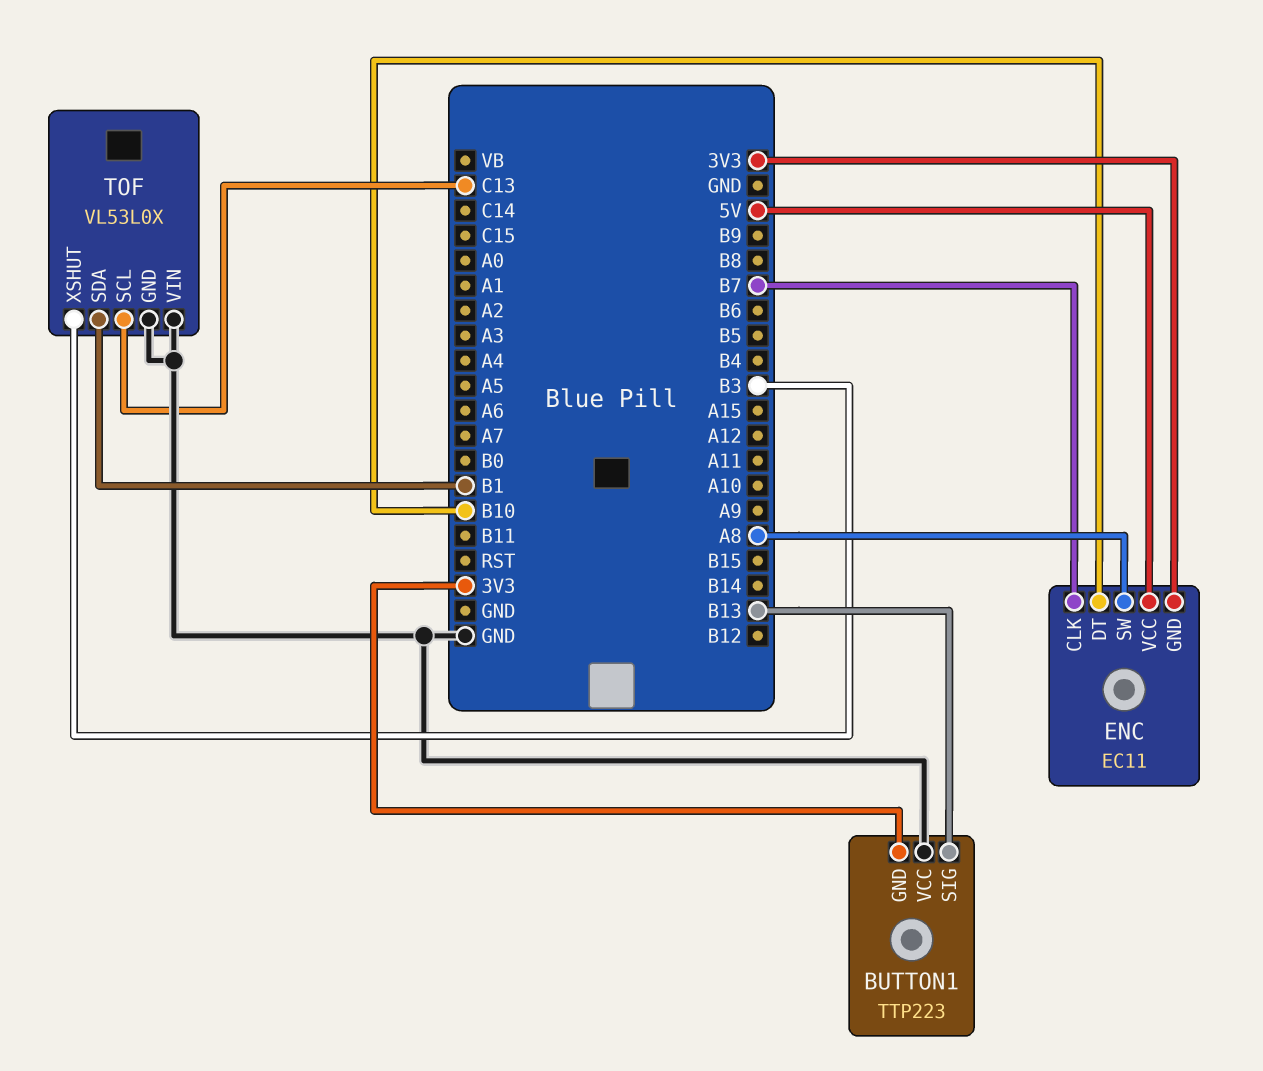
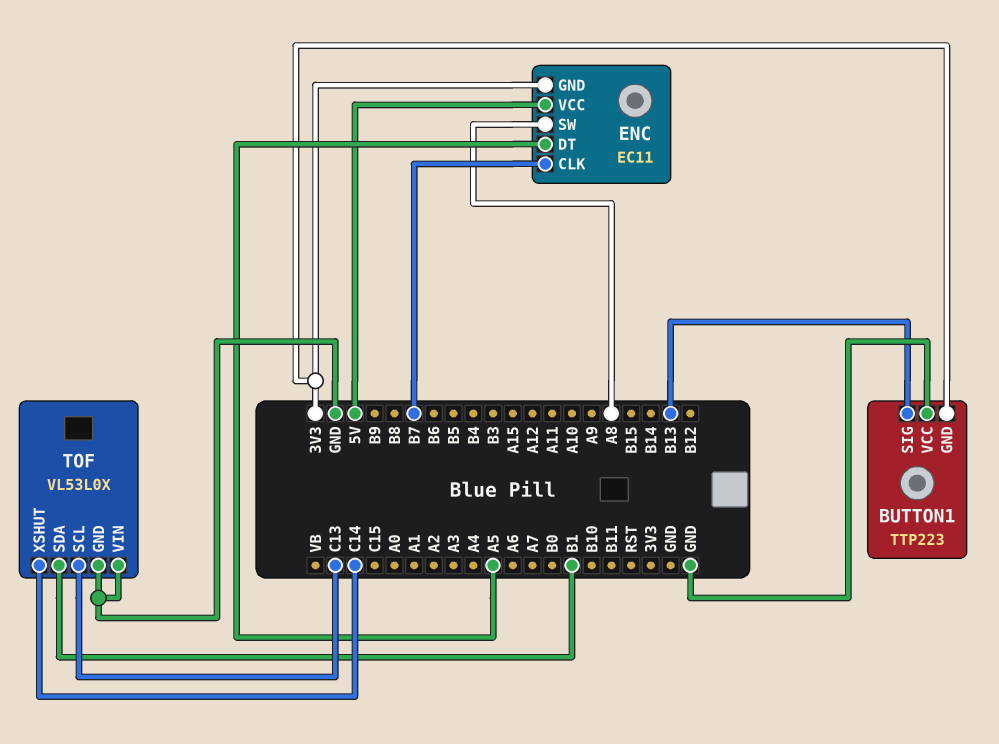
ENC pin DT: B10 -> A5
TOF pin XSHUT: B3 -> C14

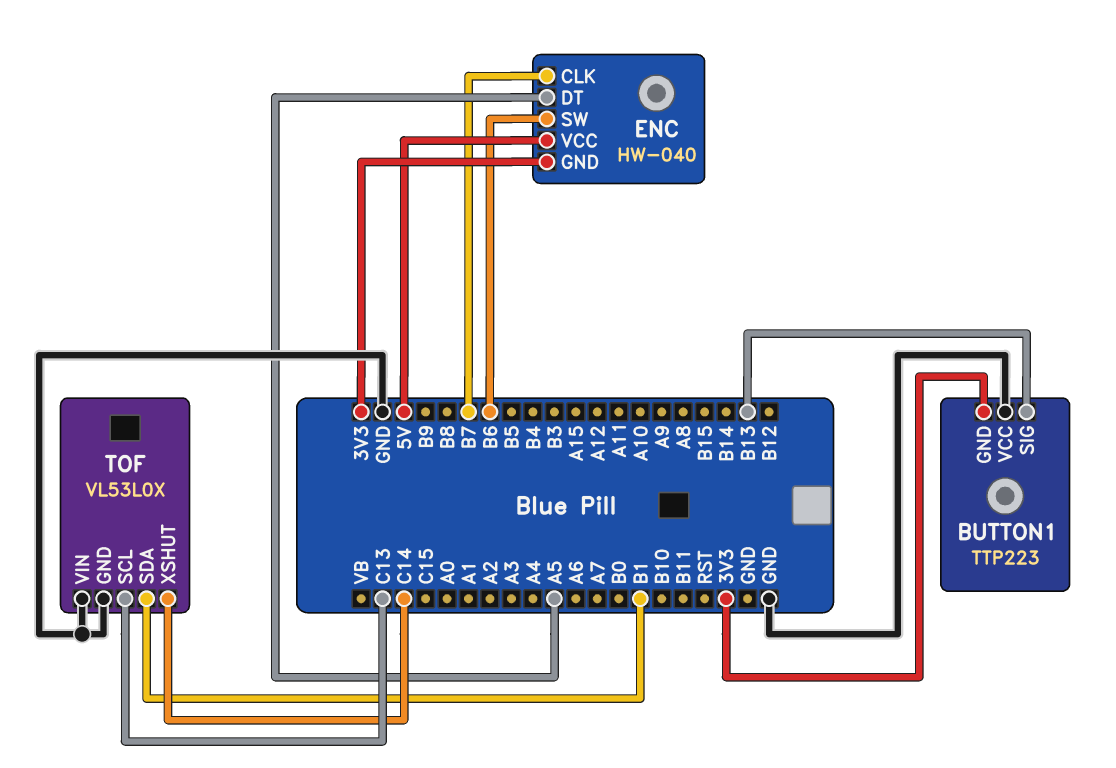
ENC: EC11 -> HW-040
ENC pin SW: A8 -> B6

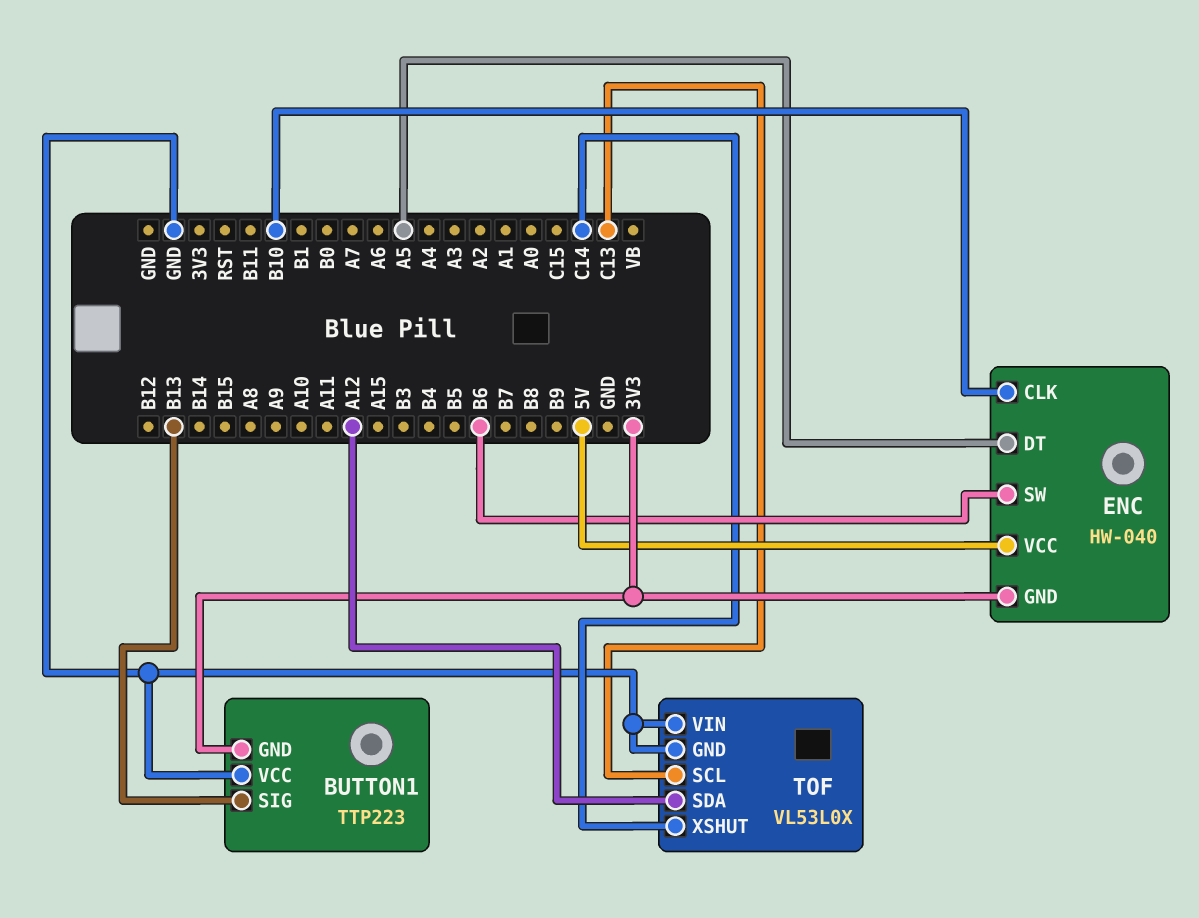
ENC pin CLK: B7 -> B10
TOF pin SDA: B1 -> A12

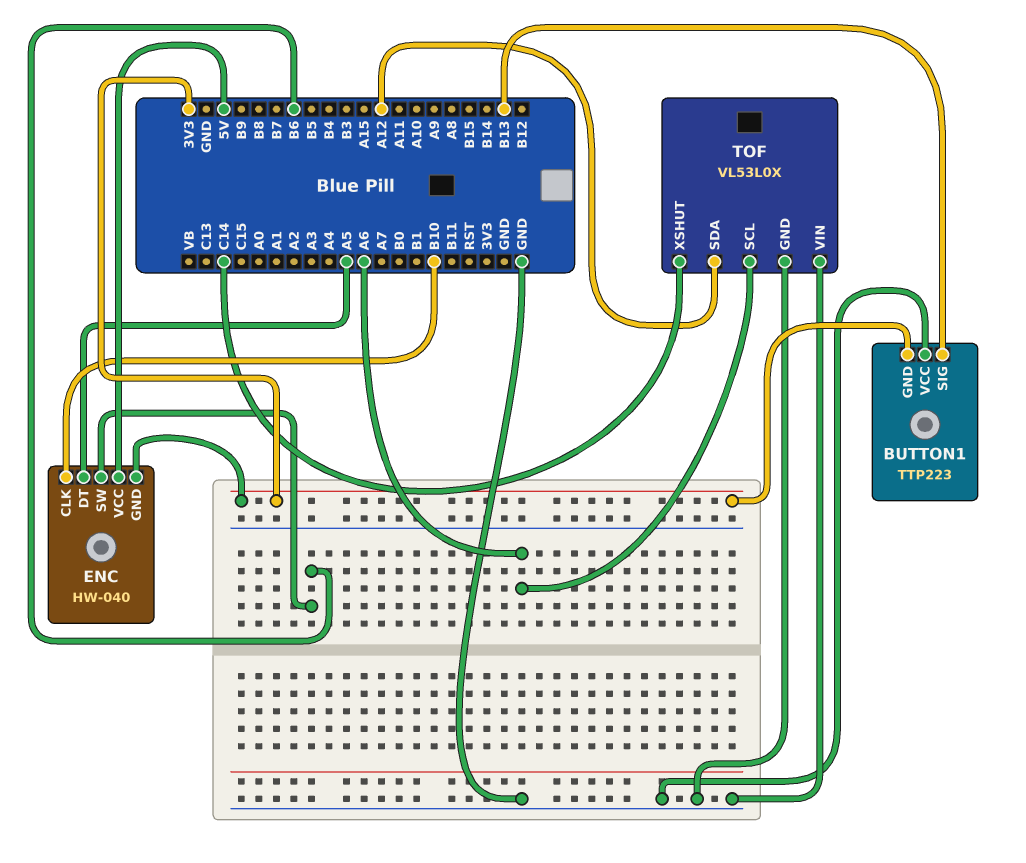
TOF pin SCL: C13 -> A6

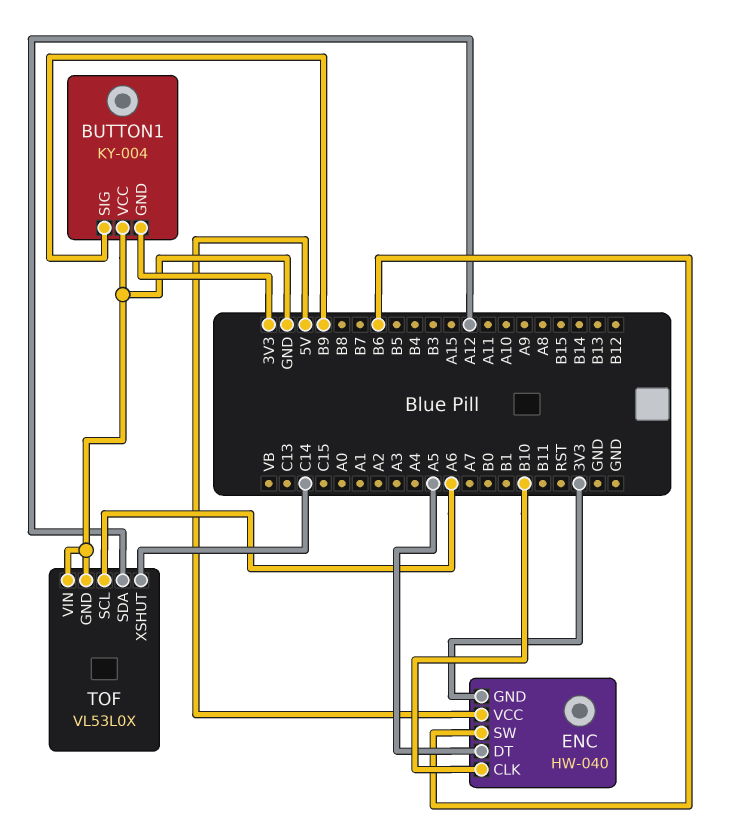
BUTTON1: TTP223 -> KY-004
BUTTON1 pin SIG: B13 -> B9

